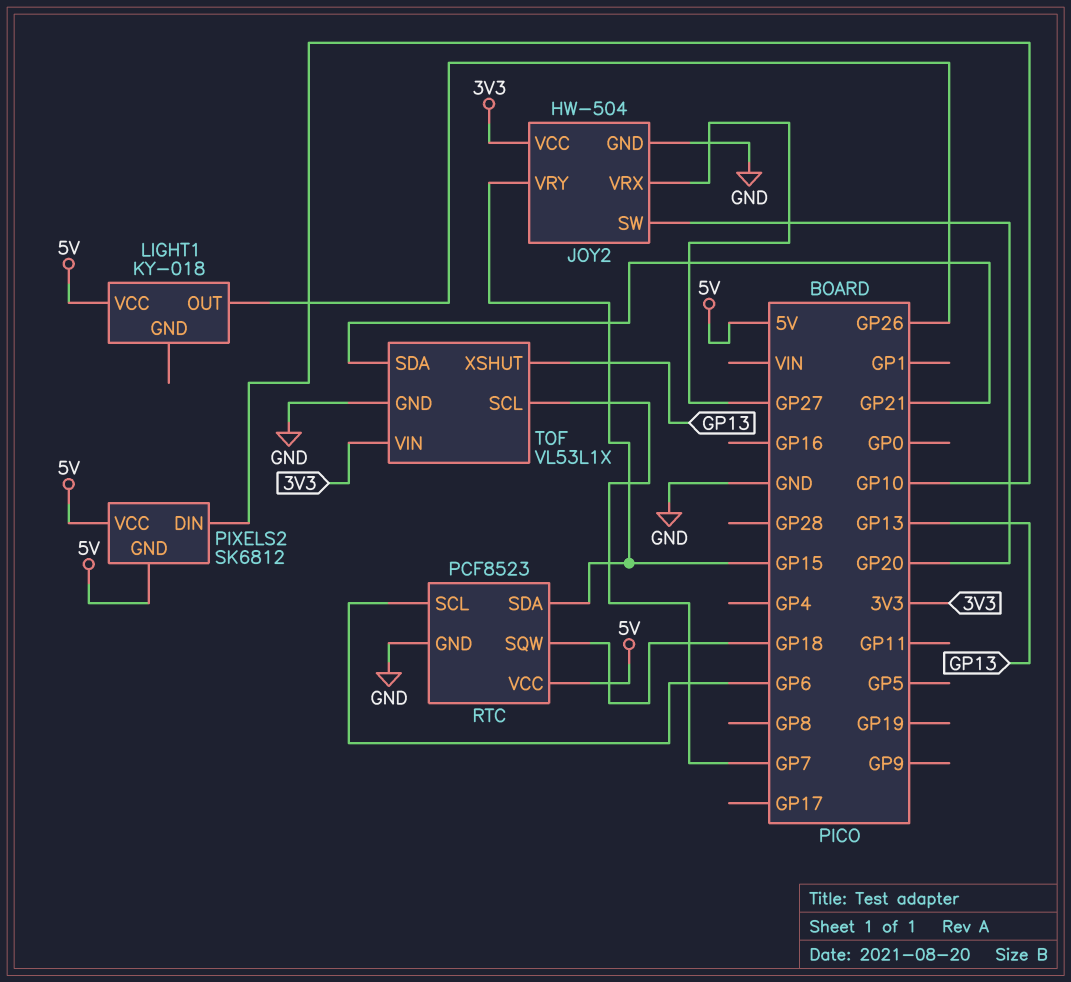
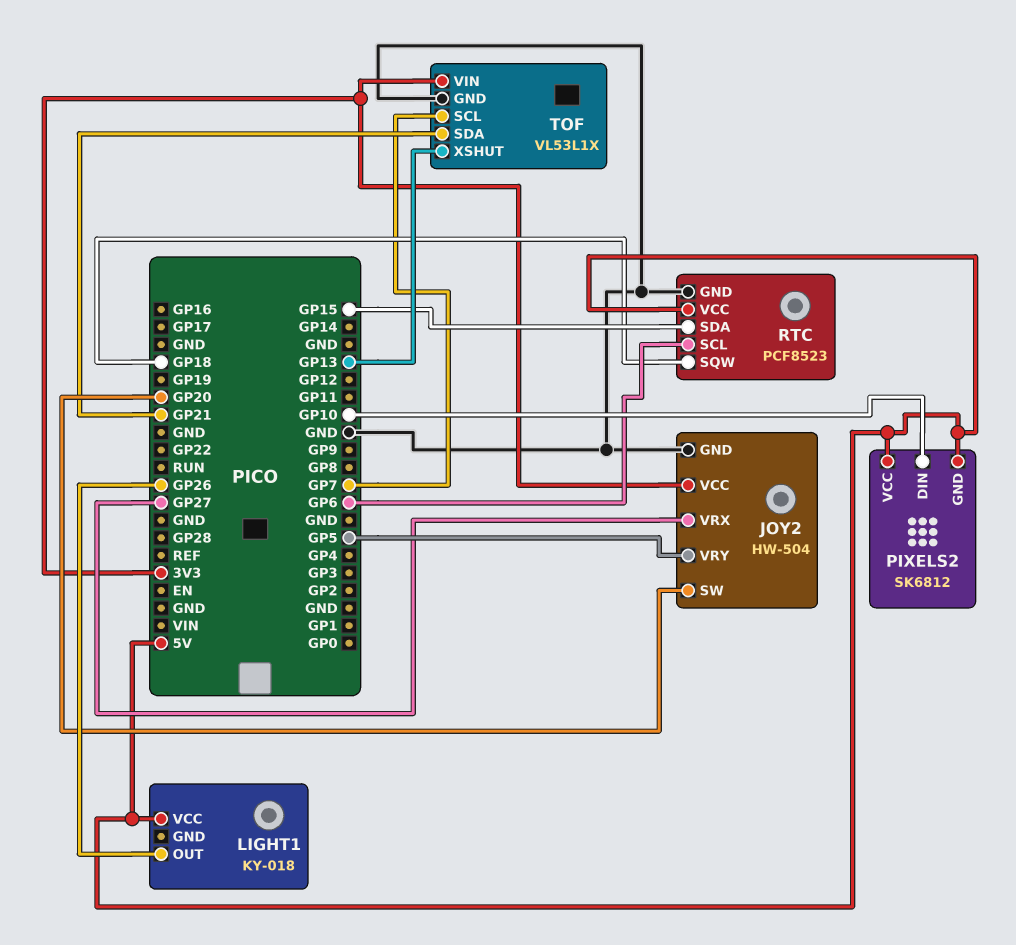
JOY2 pin VRY: GP15 -> GP5

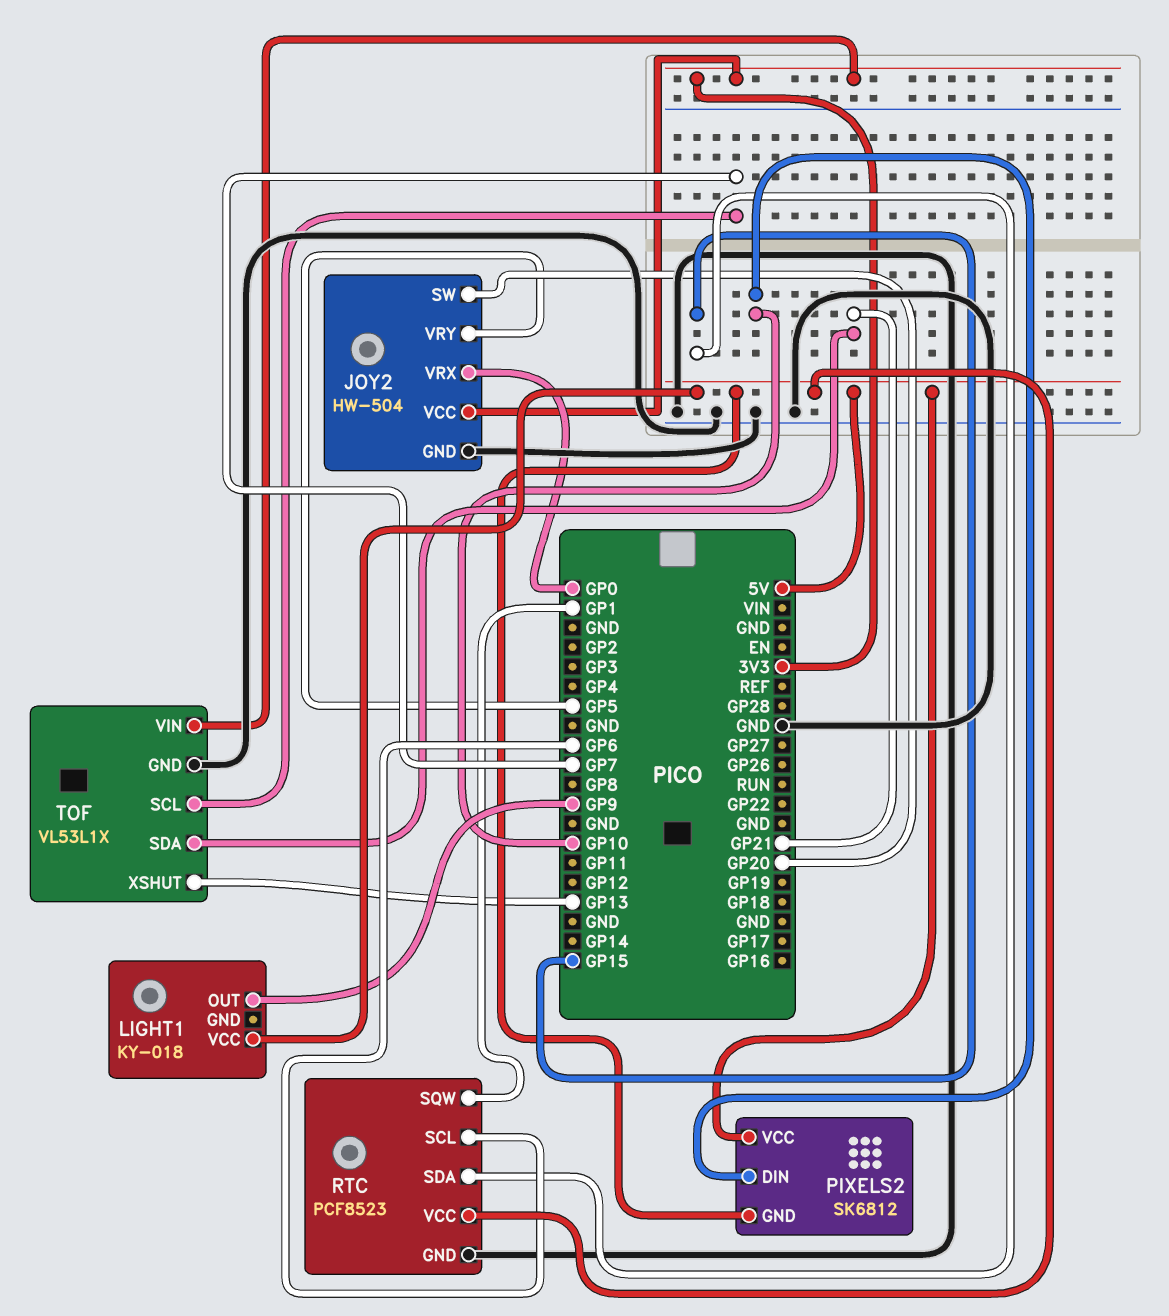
JOY2 pin VRX: GP27 -> GP0
LIGHT1 pin OUT: GP26 -> GP9
RTC pin SQW: GP18 -> GP1

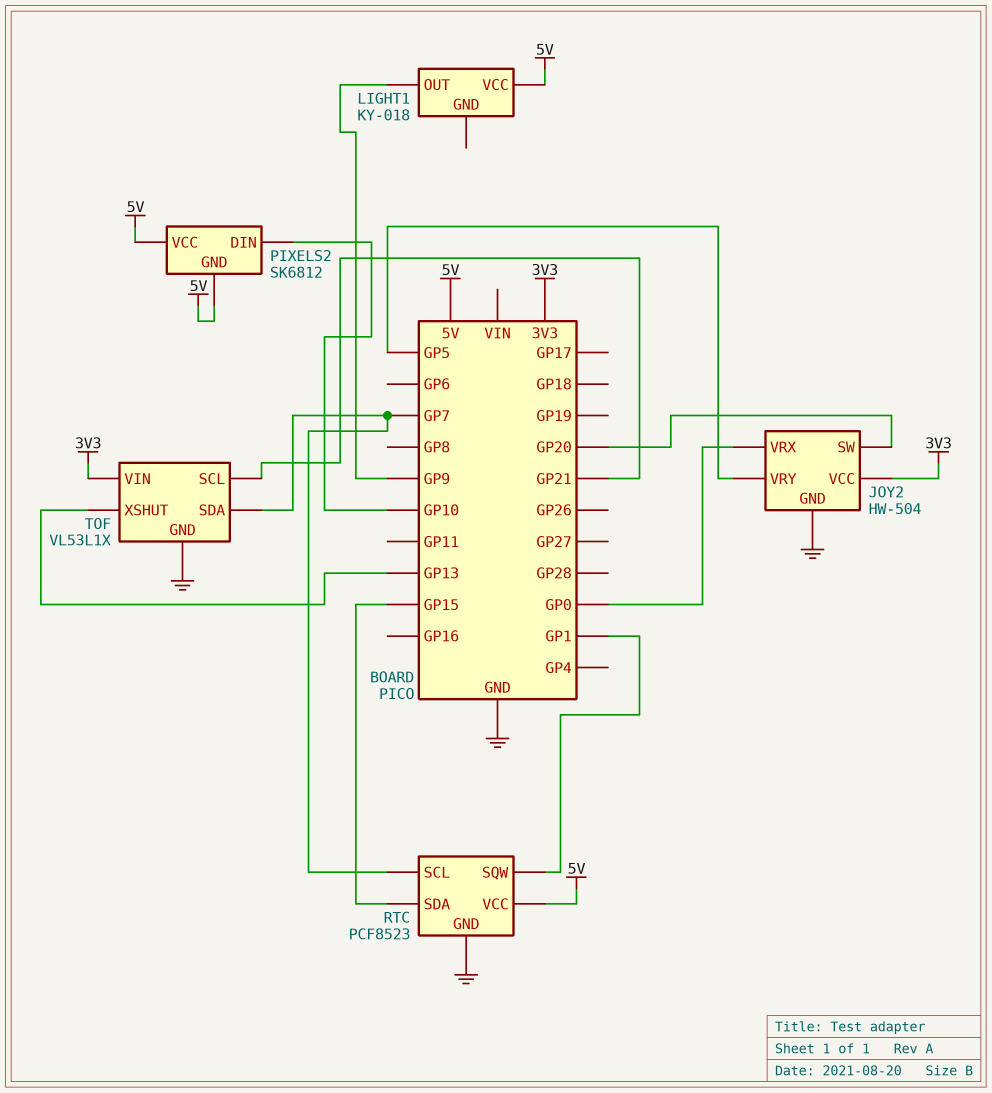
RTC pin SCL: GP6 -> GP7
TOF pin SCL: GP7 -> GP21
TOF pin SDA: GP21 -> GP7

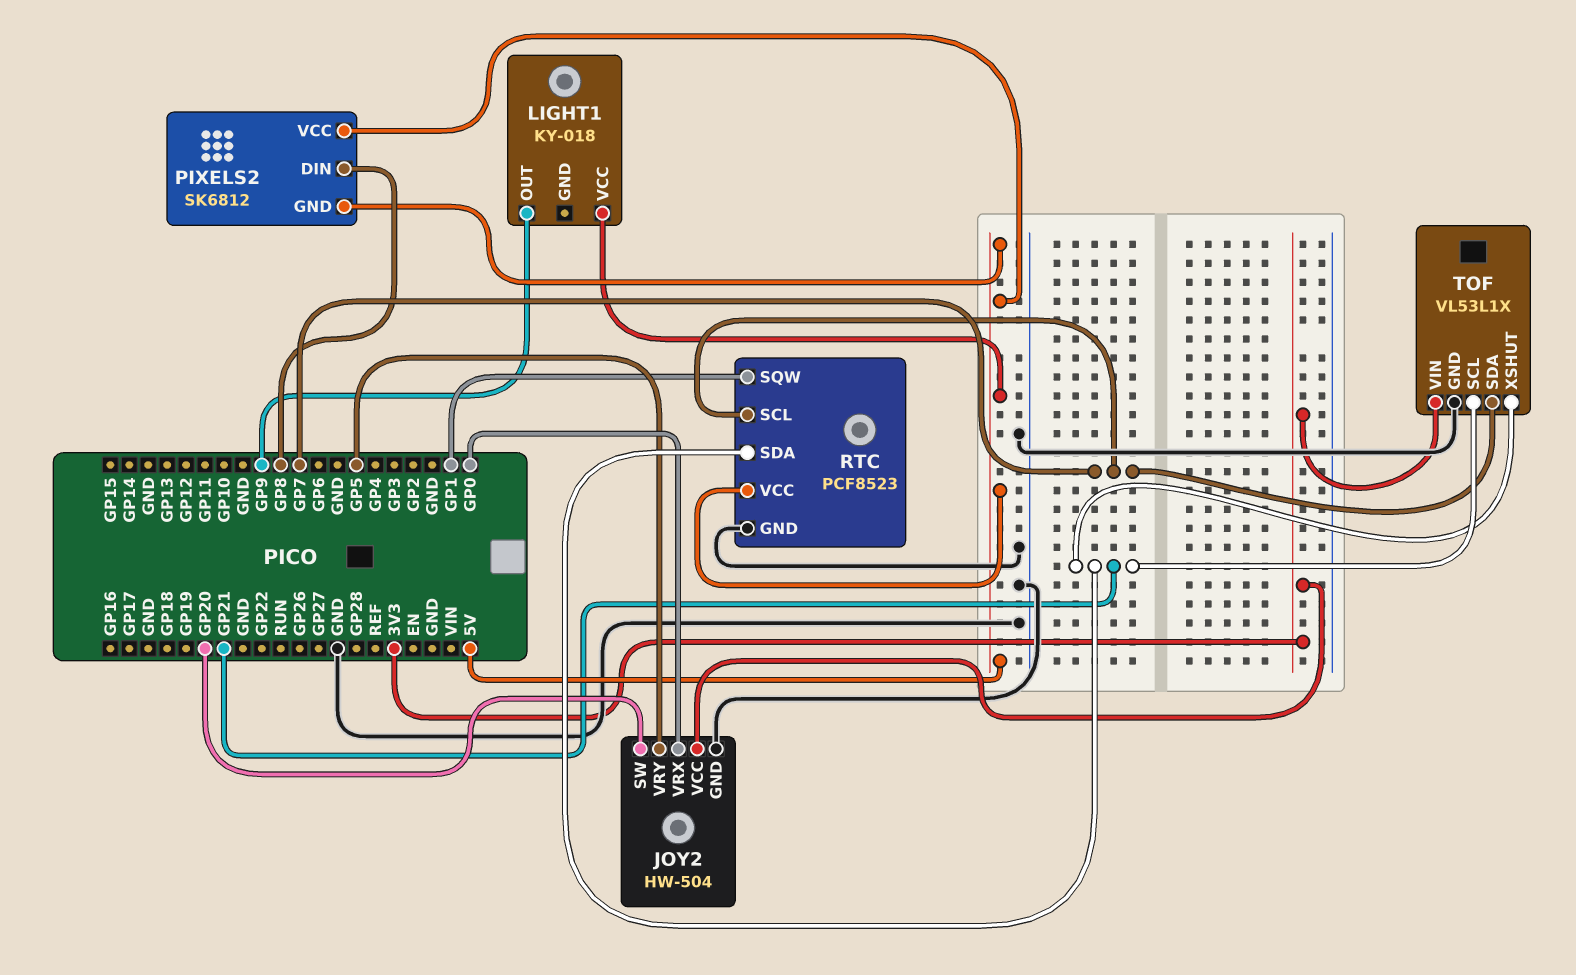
PIXELS2 pin DIN: GP10 -> GP8
RTC pin SDA: GP15 -> GP21
TOF pin XSHUT: GP13 -> GP21

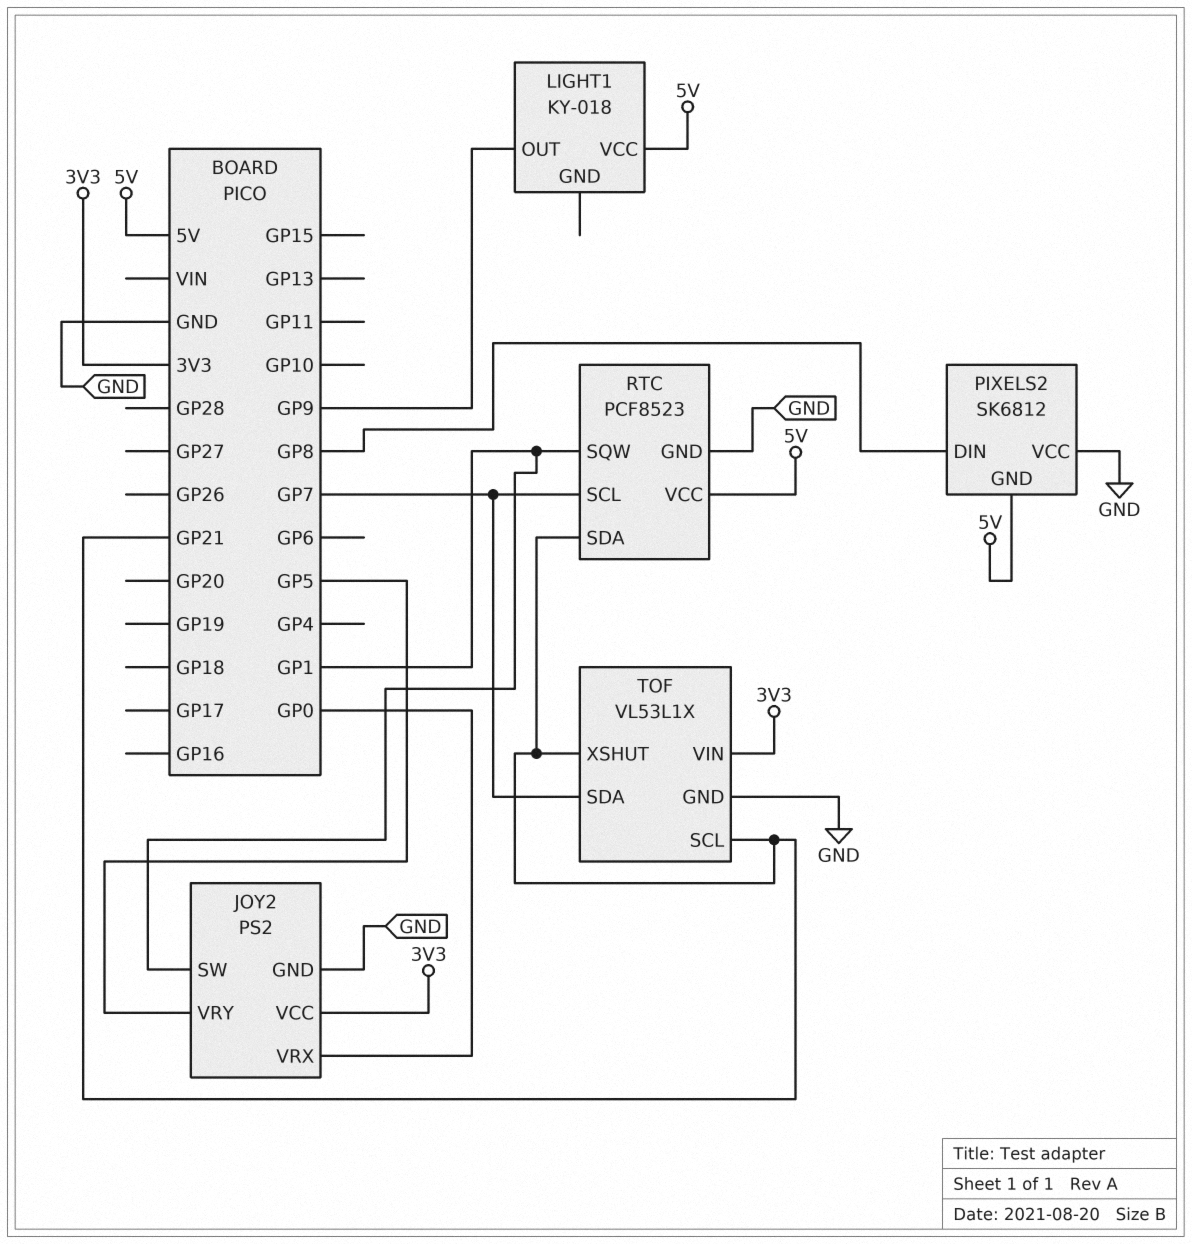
JOY2: HW-504 -> PS2
JOY2 pin SW: GP20 -> GP1
PIXELS2 pin VCC: 5V -> GND

